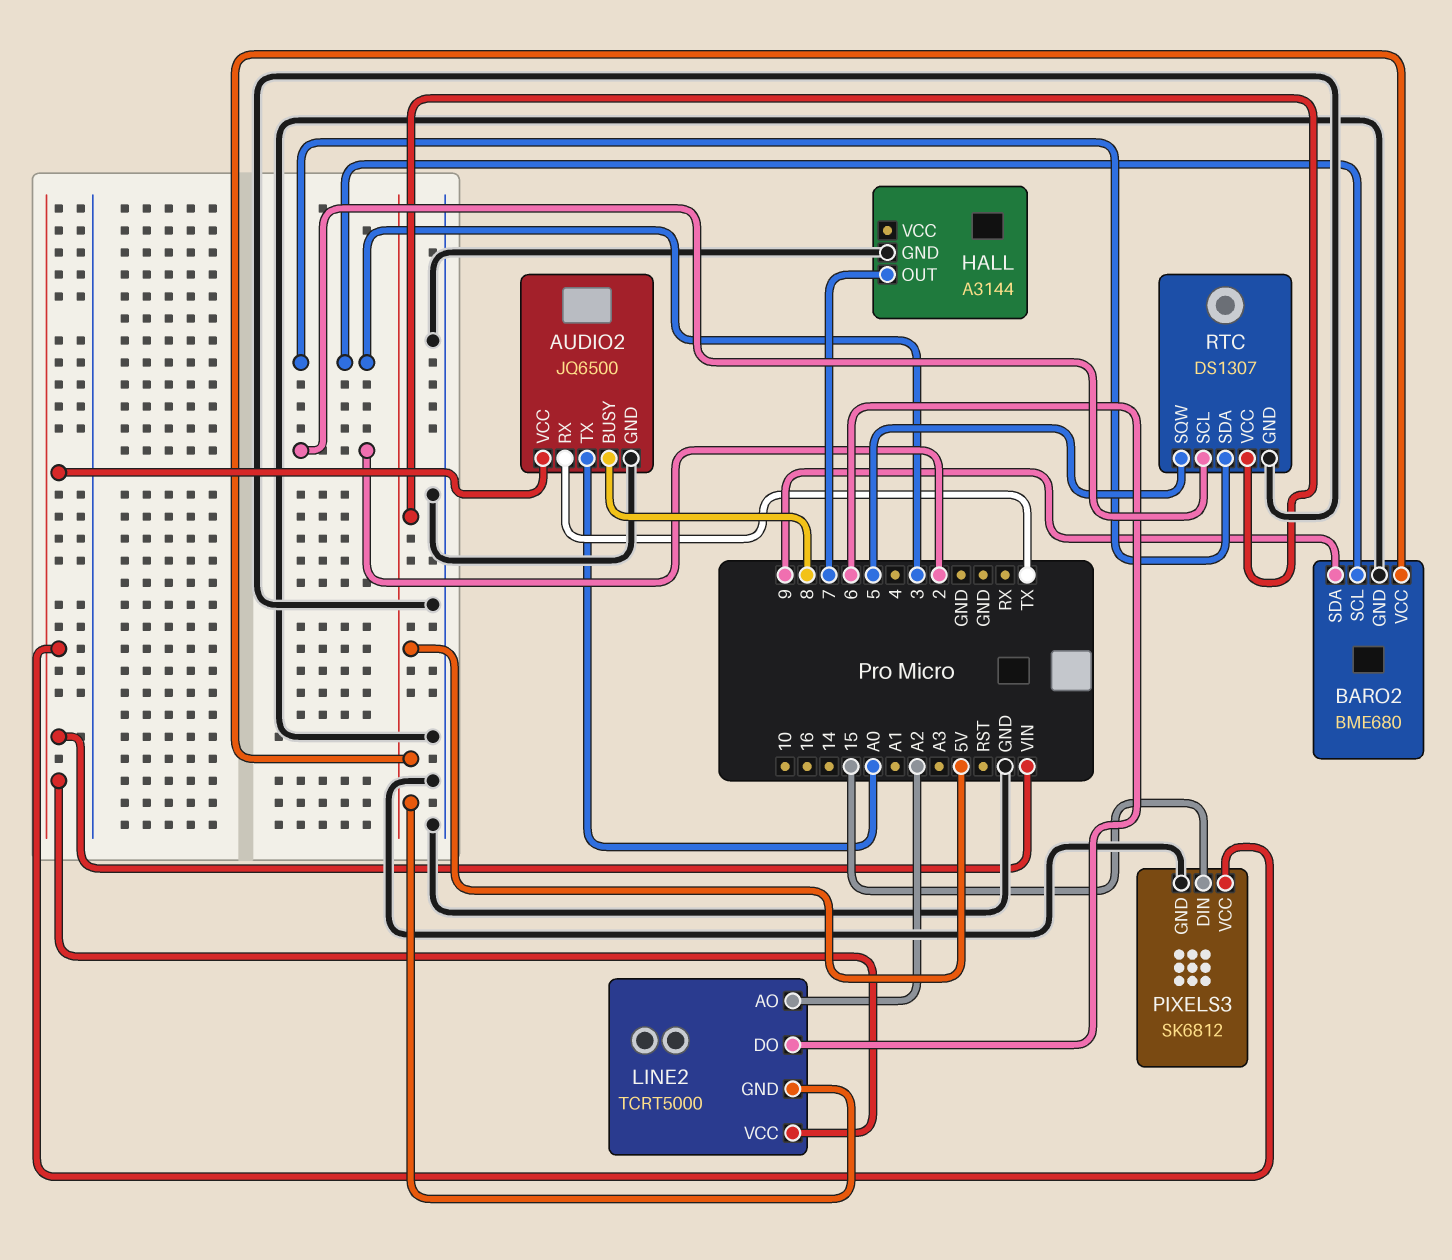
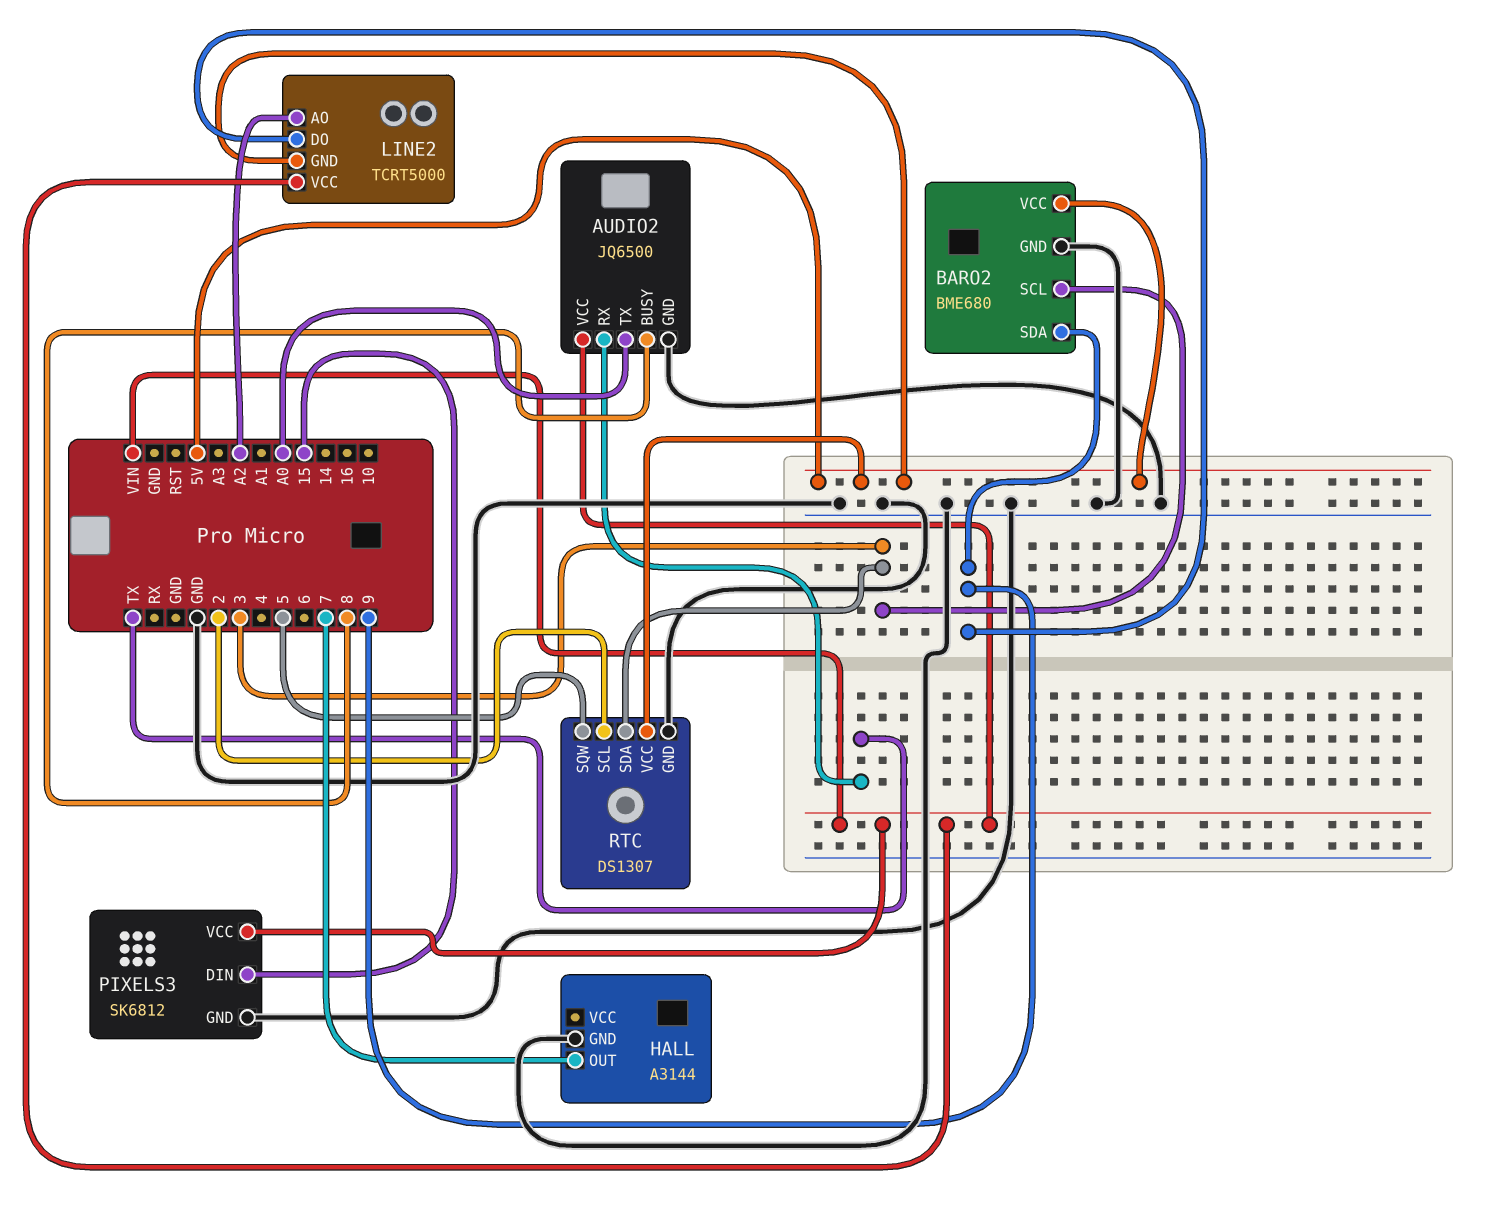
LINE2 pin DO: 6 -> 9

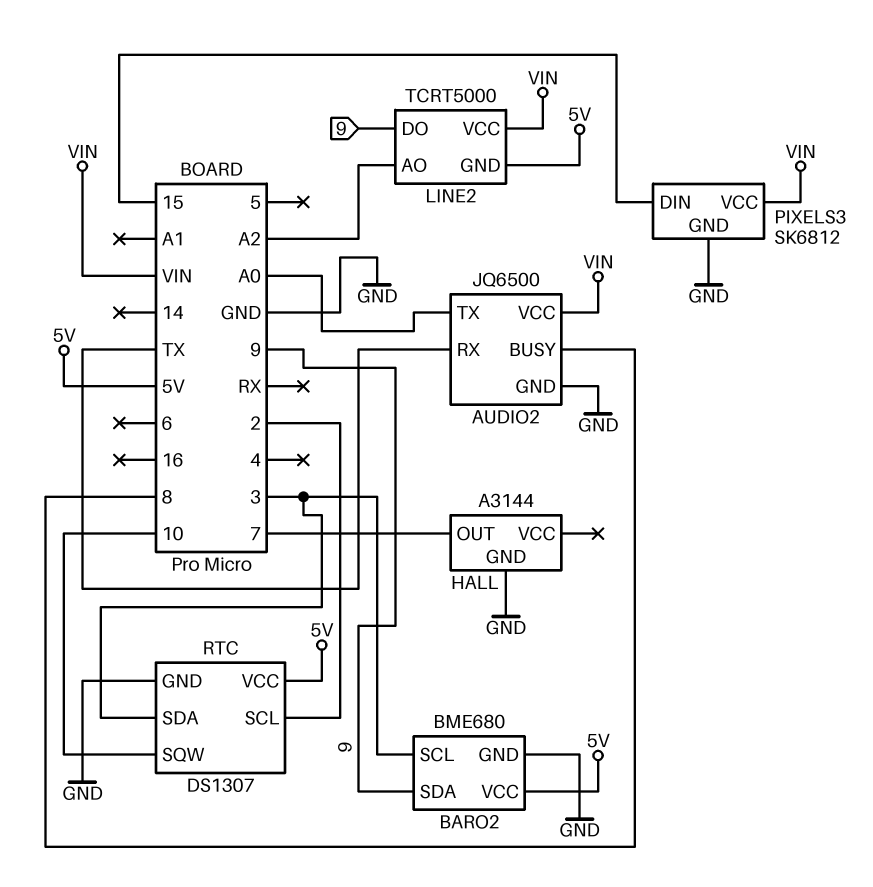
RTC pin SQW: 5 -> 10

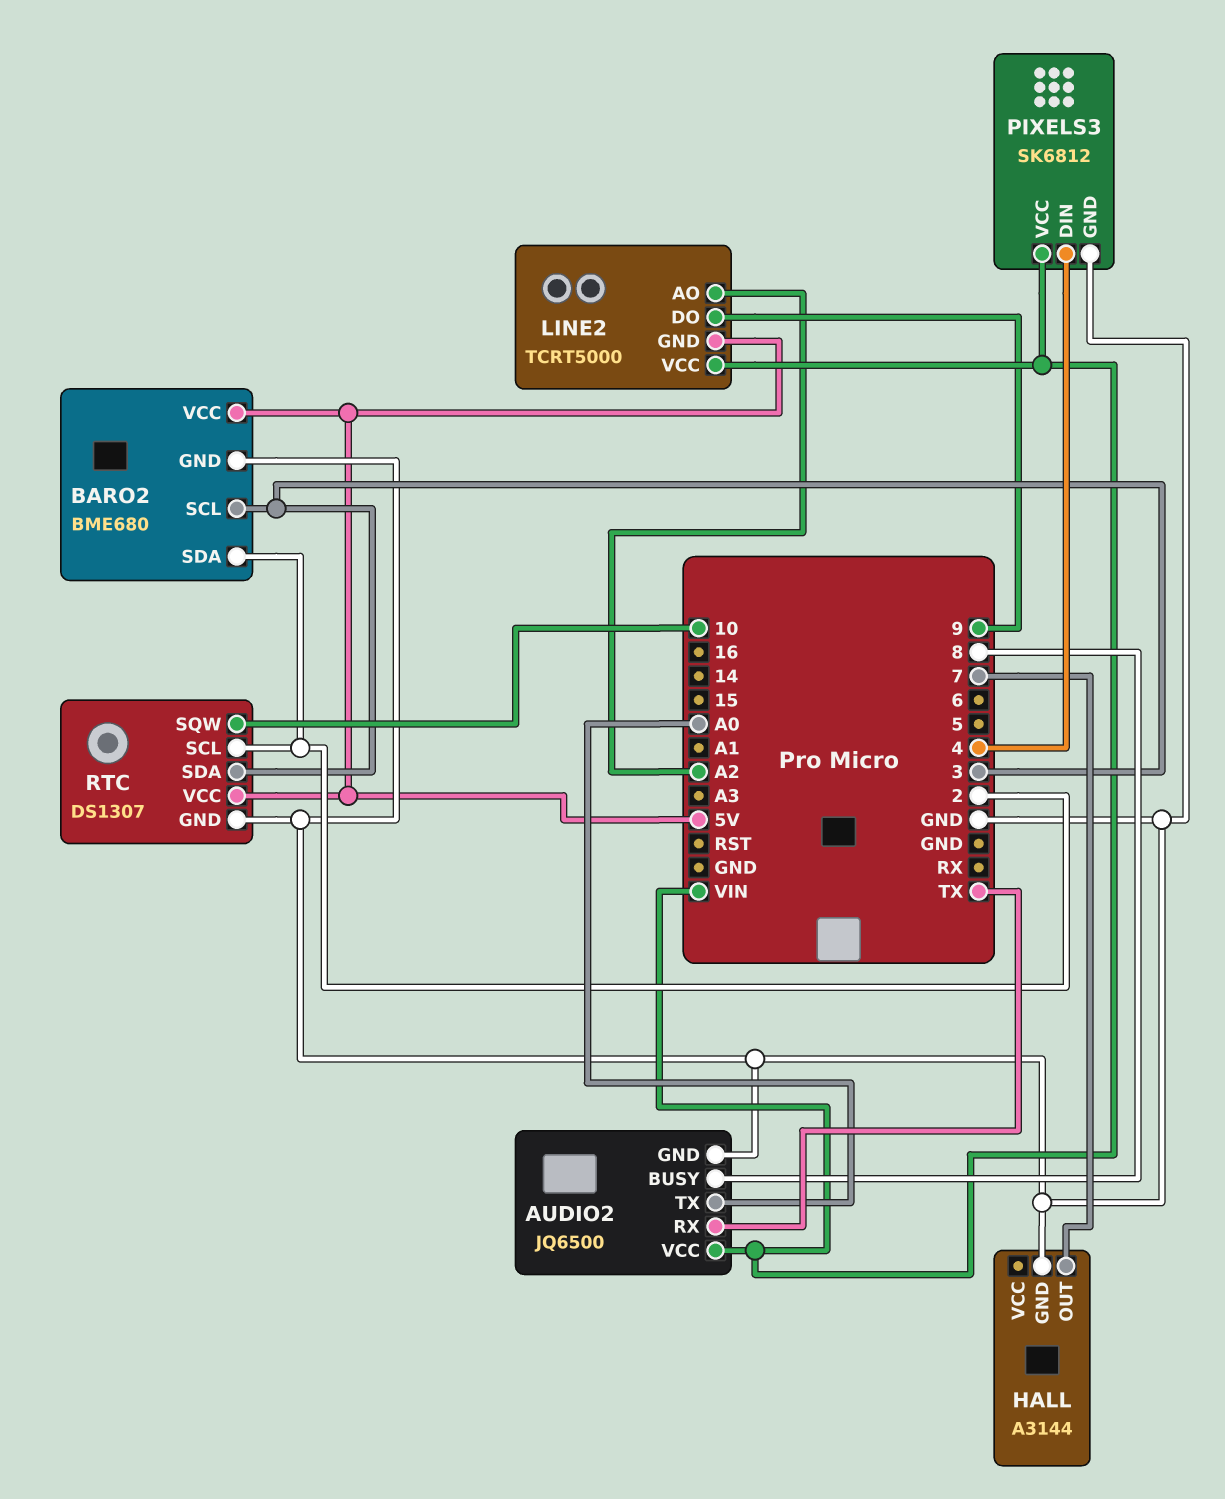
BARO2 pin SDA: 9 -> 2
PIXELS3 pin DIN: 15 -> 4

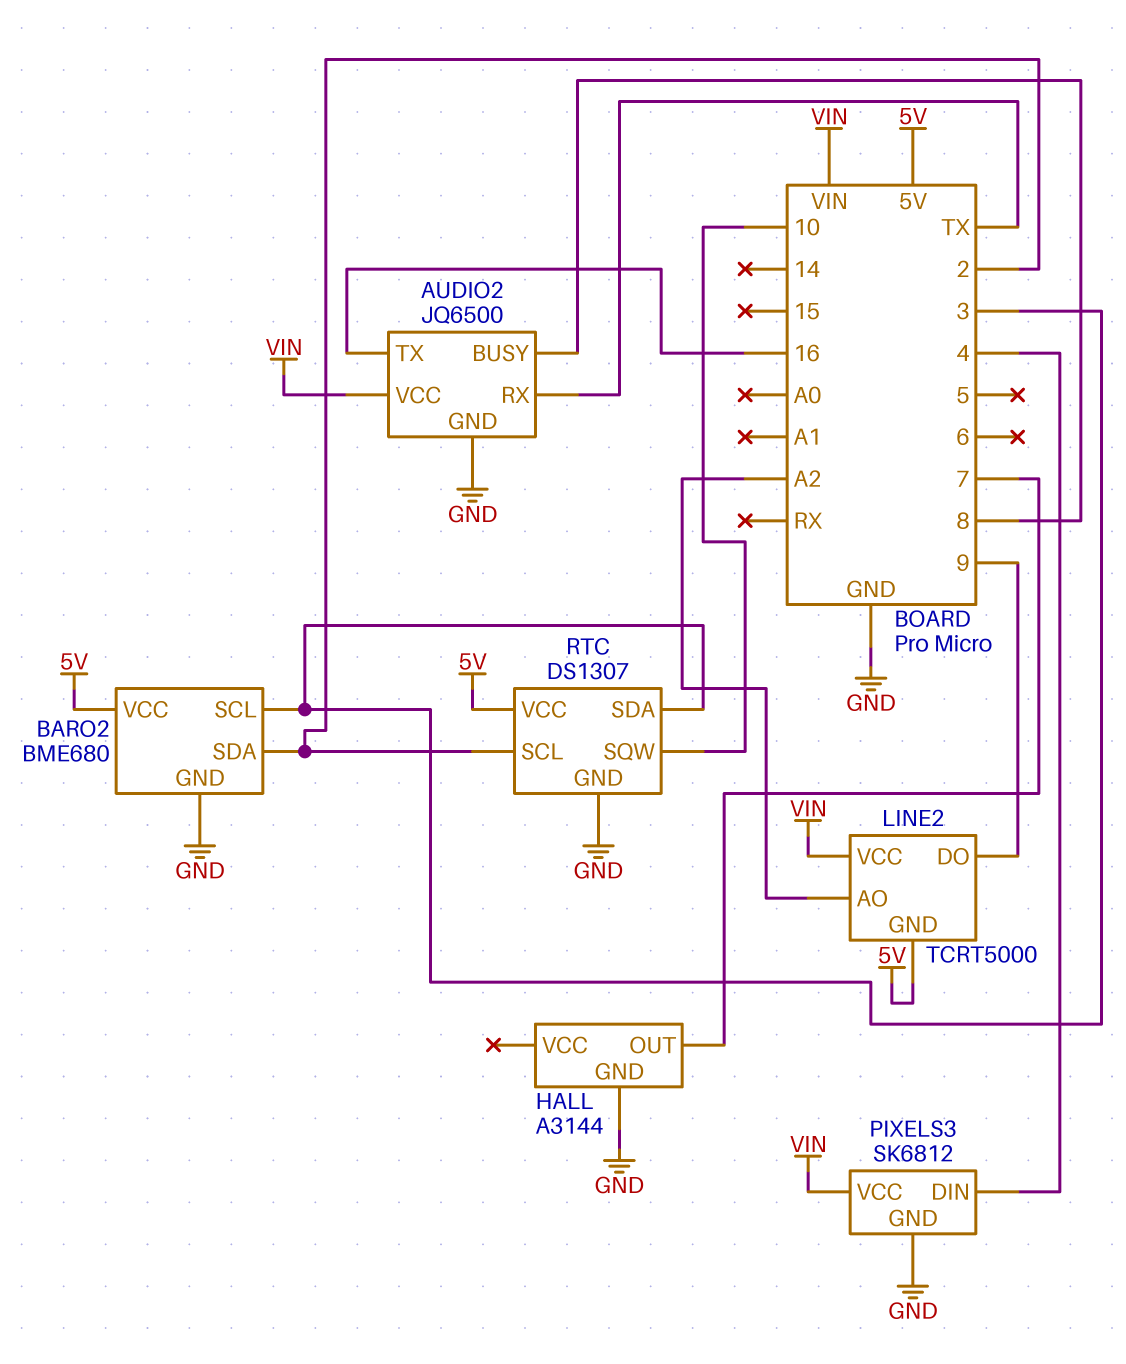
AUDIO2 pin TX: A0 -> 16

